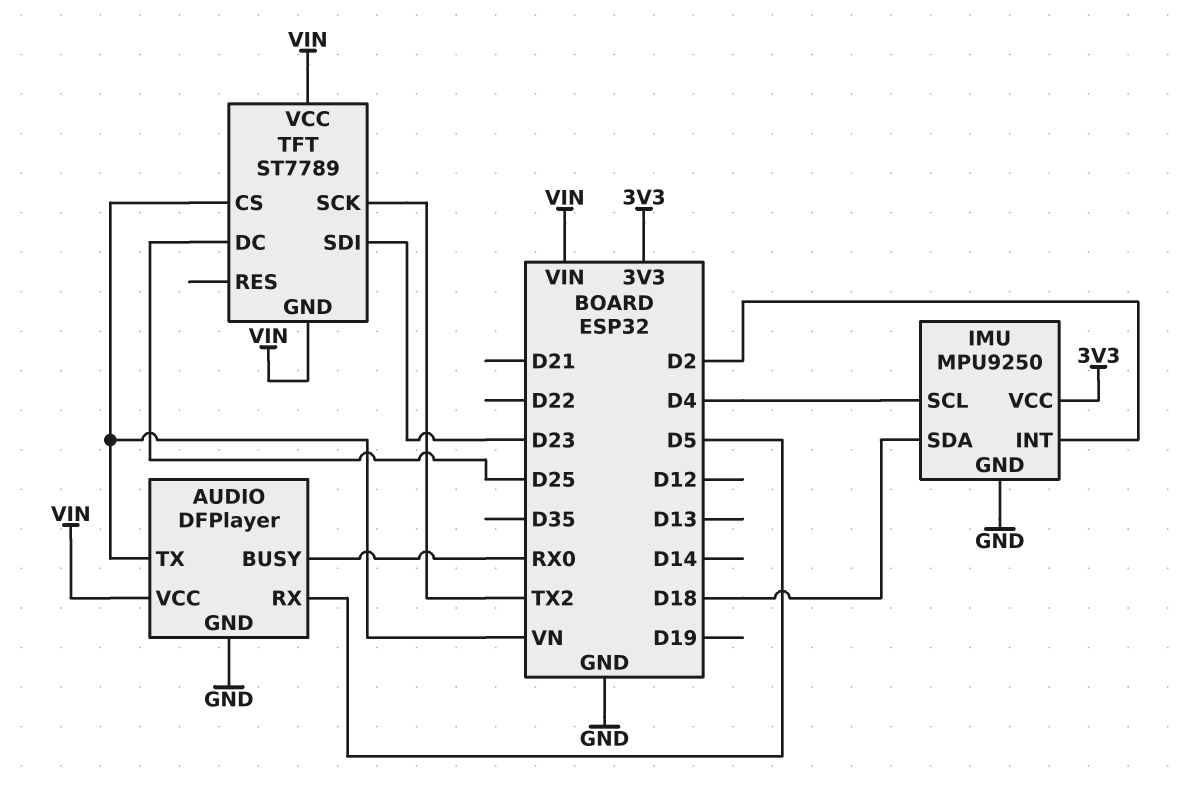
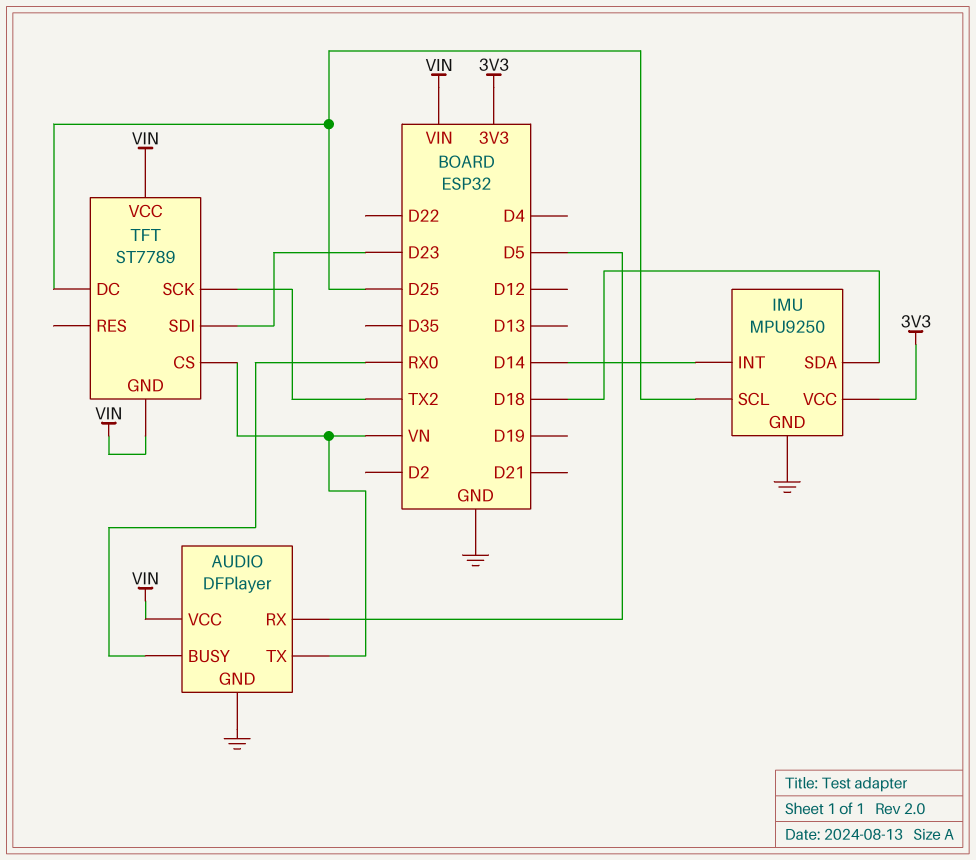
IMU pin INT: D2 -> D14
IMU pin SCL: D4 -> D25

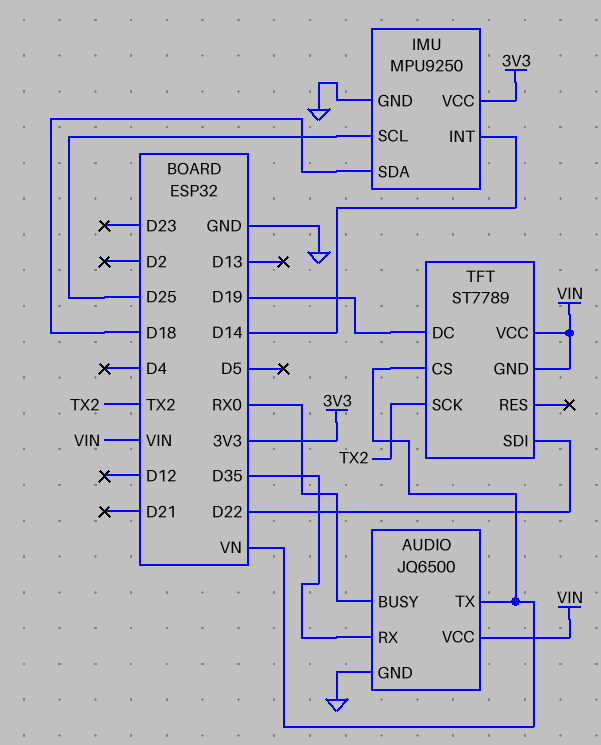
AUDIO: DFPlayer -> JQ6500
AUDIO pin RX: D5 -> D35
TFT pin DC: D25 -> D19
TFT pin SDI: D23 -> D22

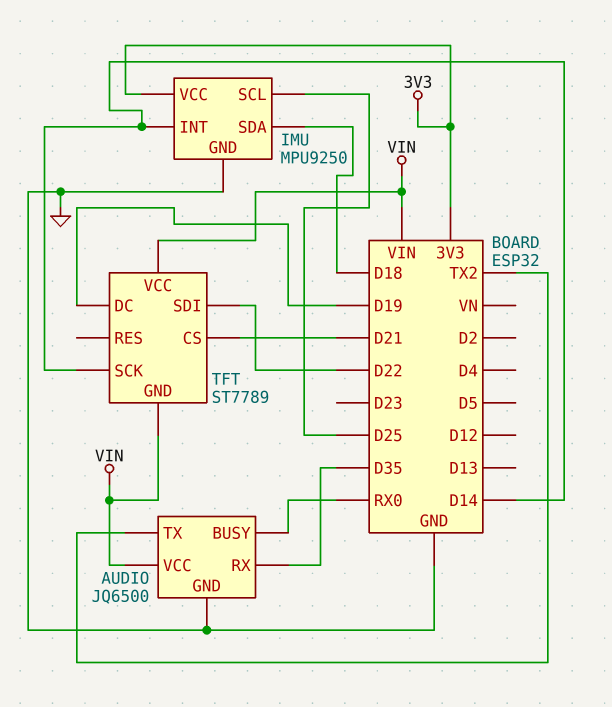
AUDIO pin TX: VN -> TX2
TFT pin CS: VN -> D21
TFT pin SCK: TX2 -> D14

